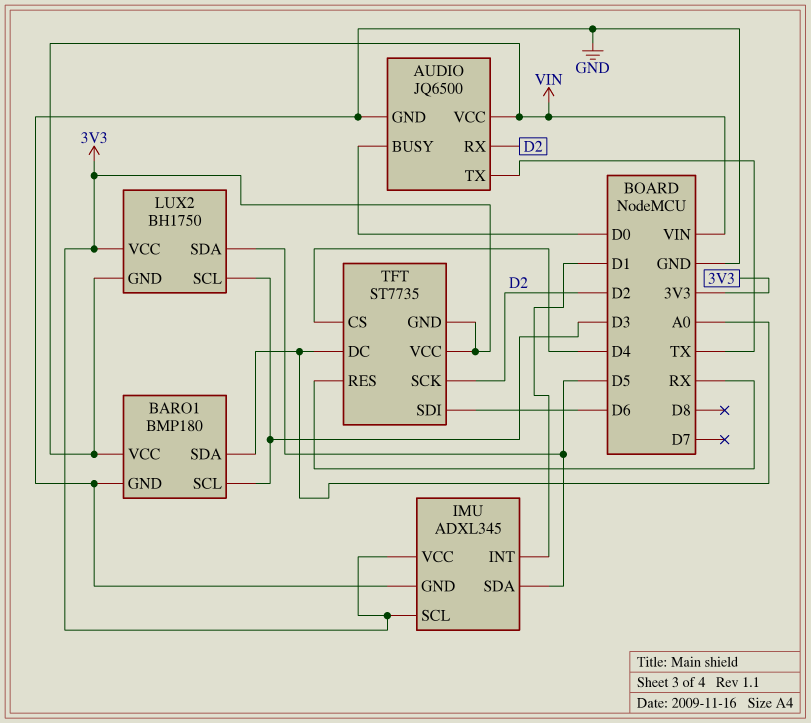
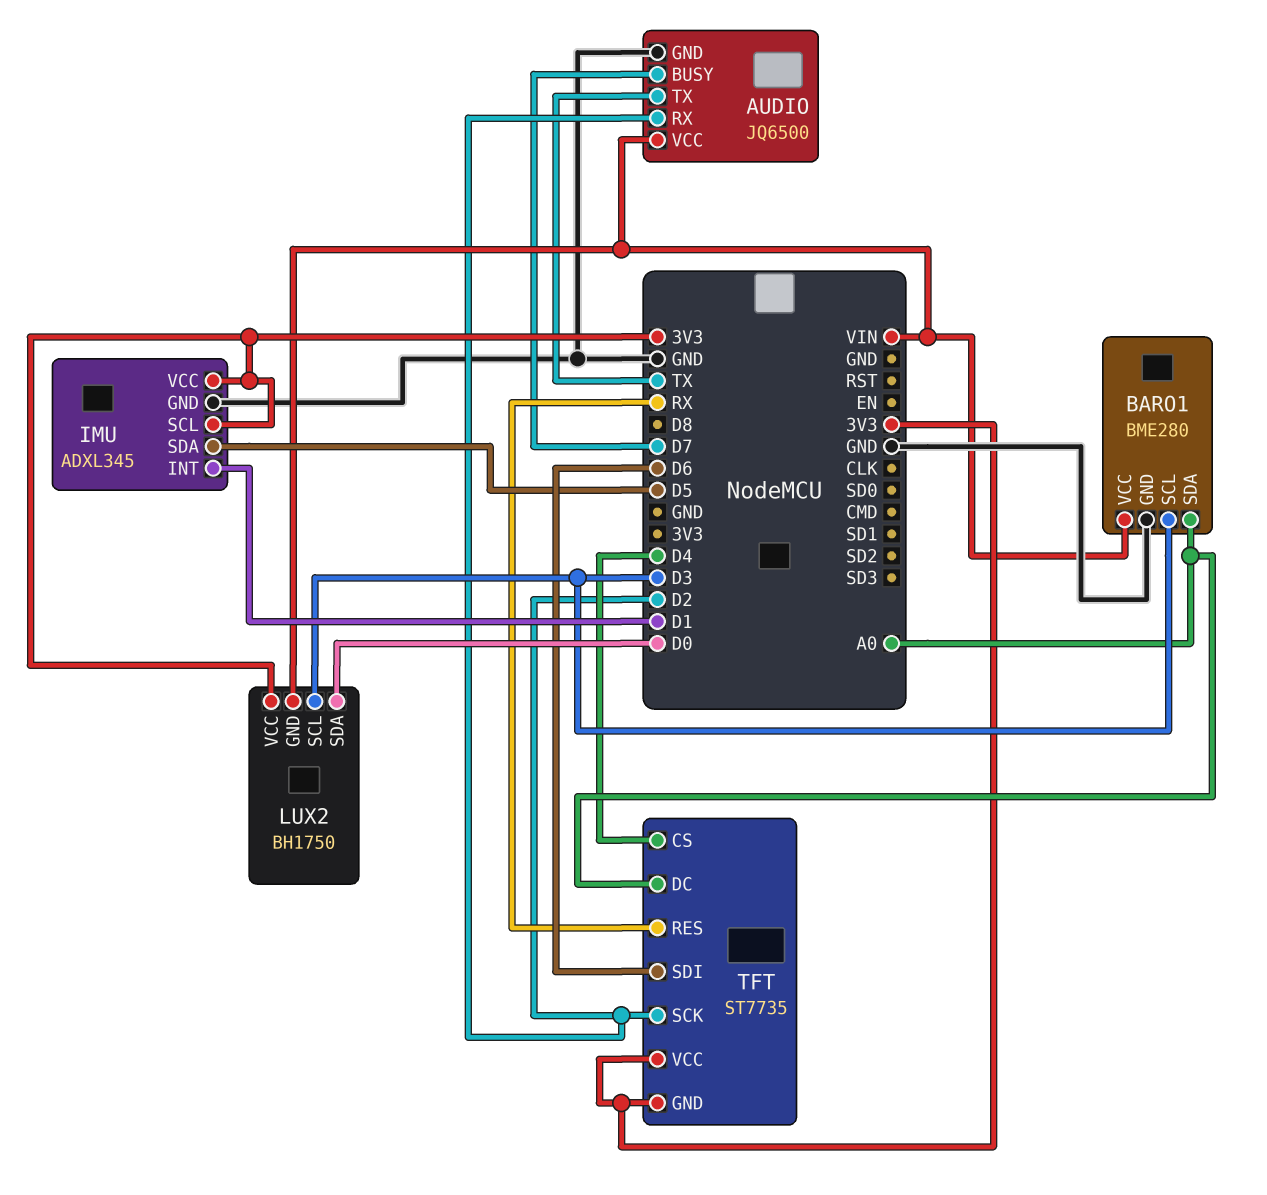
AUDIO pin BUSY: D0 -> D7
BARO1: BMP180 -> BME280
LUX2 pin SDA: D5 -> D0

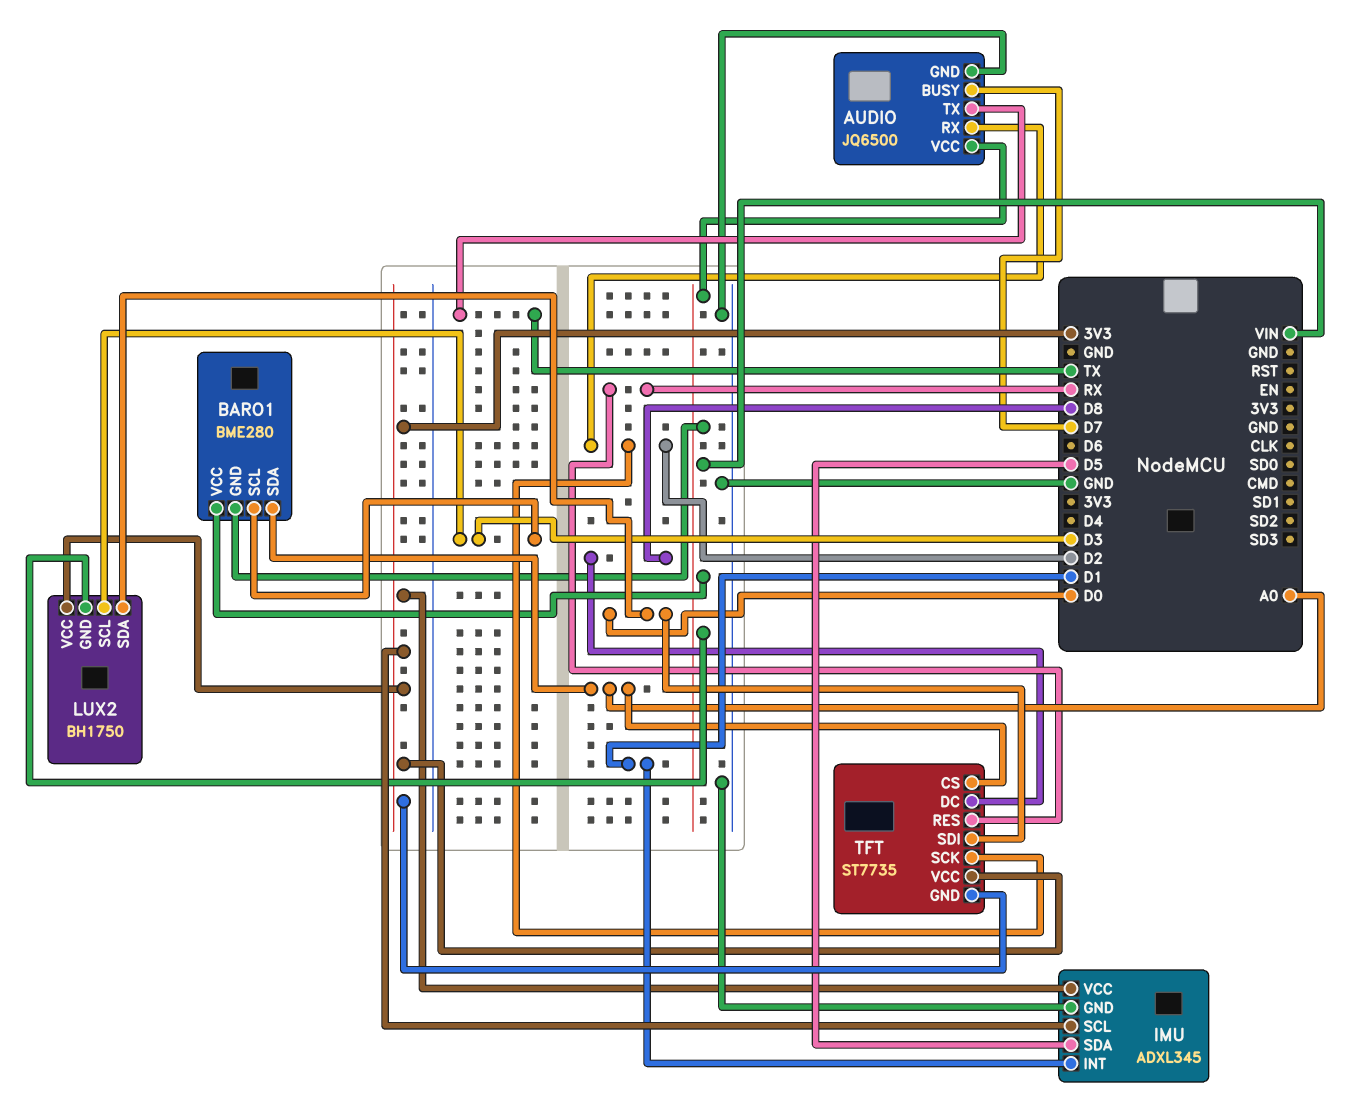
BARO1 pin GND: GND -> VIN
TFT pin CS: D4 -> A0
TFT pin DC: A0 -> D8
TFT pin SDI: D6 -> D0

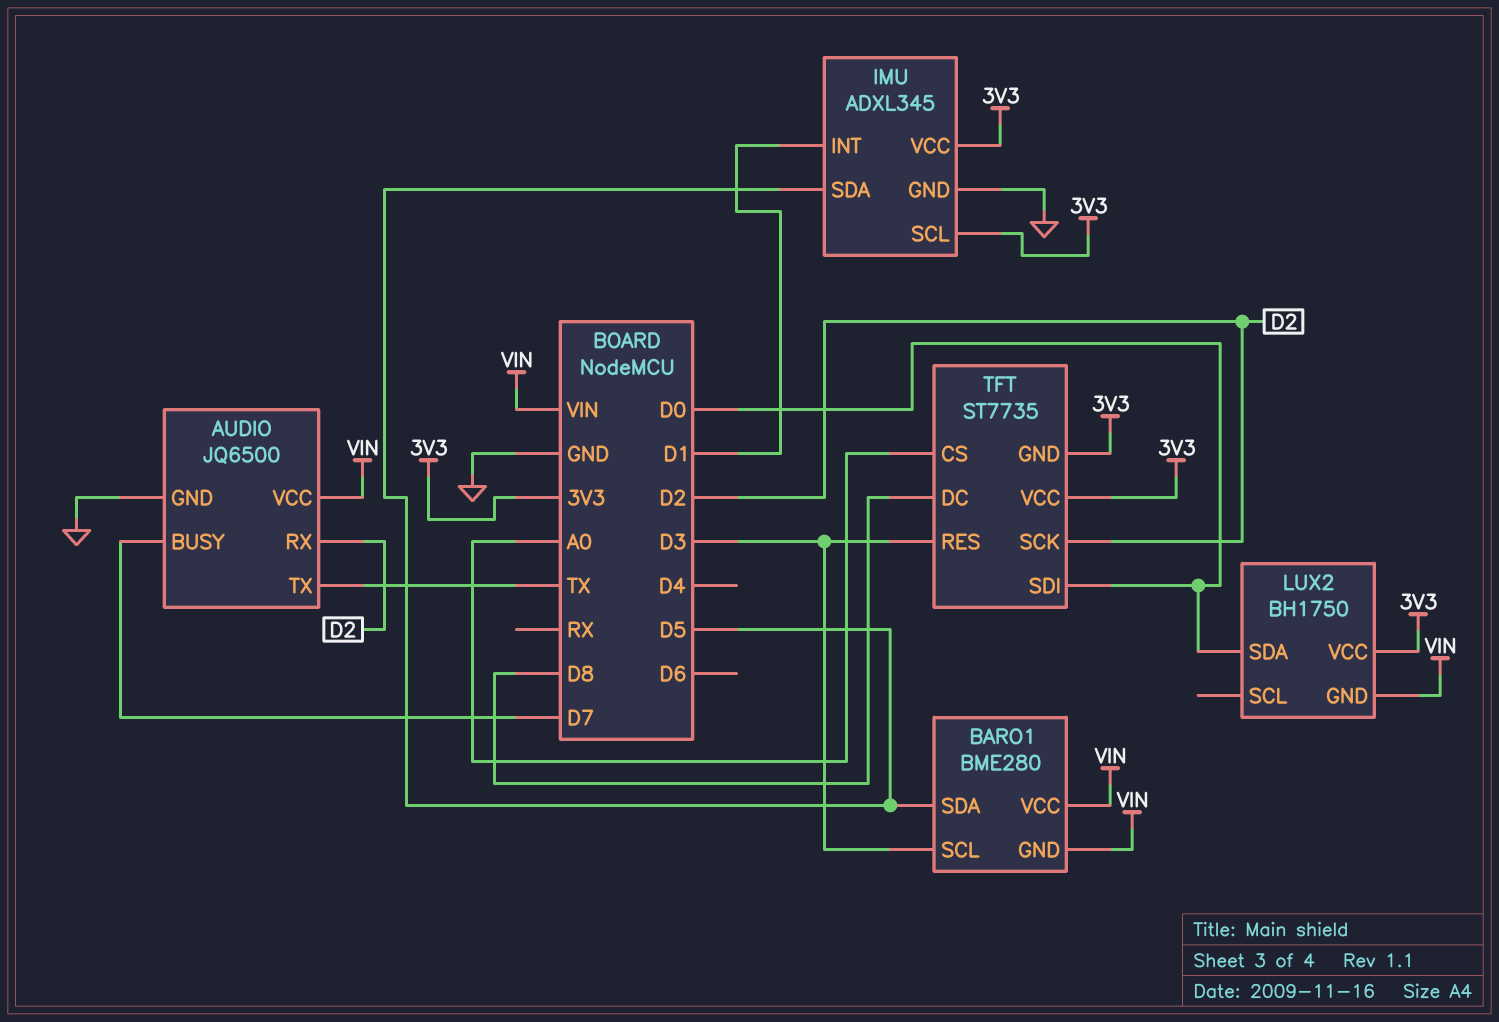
BARO1 pin SDA: A0 -> D5
LUX2 pin SCL: D3 -> none
TFT pin RES: RX -> D3

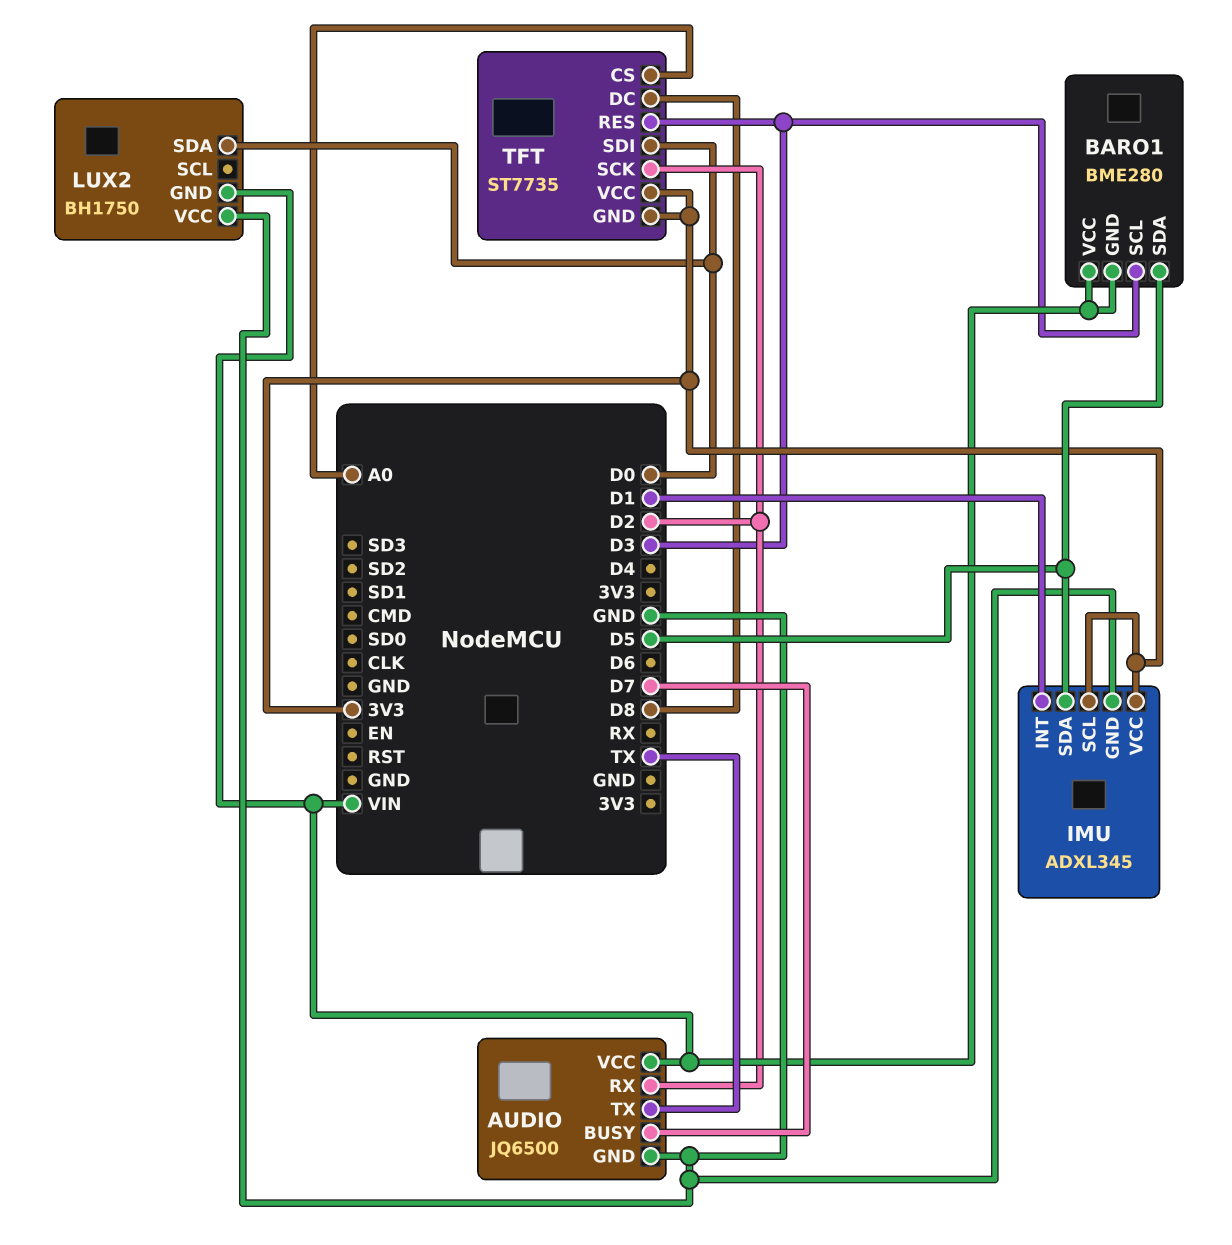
LUX2 pin VCC: 3V3 -> GND

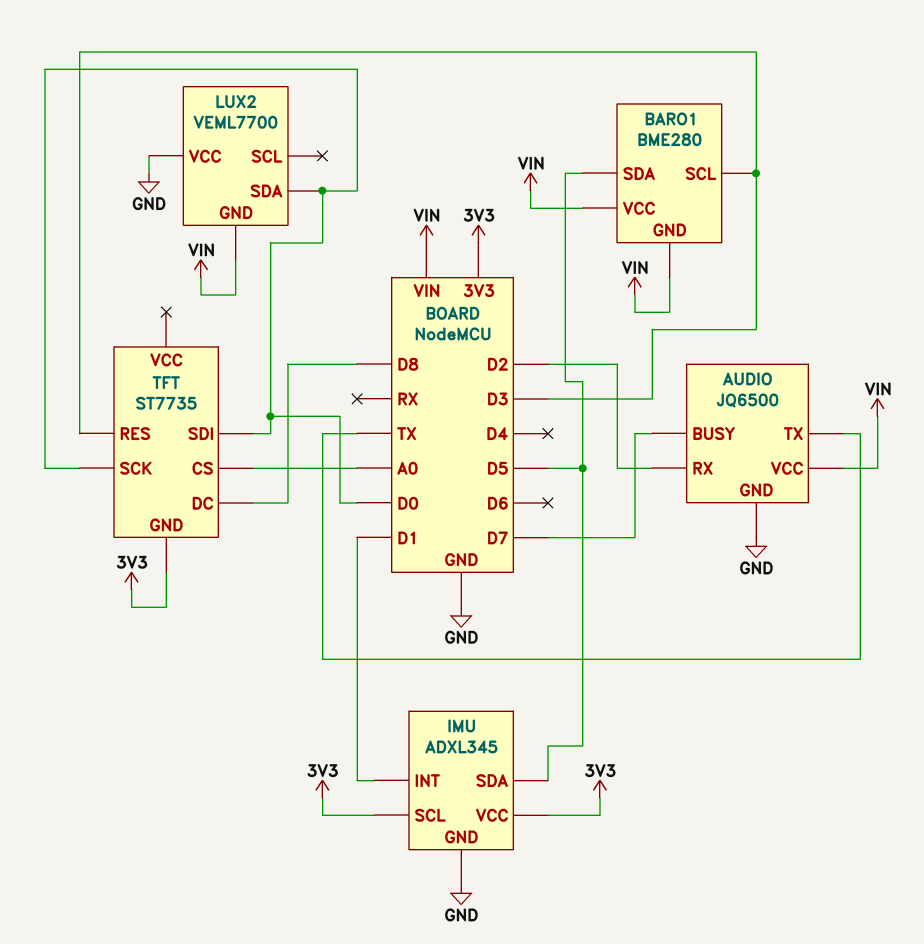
LUX2: BH1750 -> VEML7700
TFT pin SCK: D2 -> D0
TFT pin VCC: 3V3 -> none

